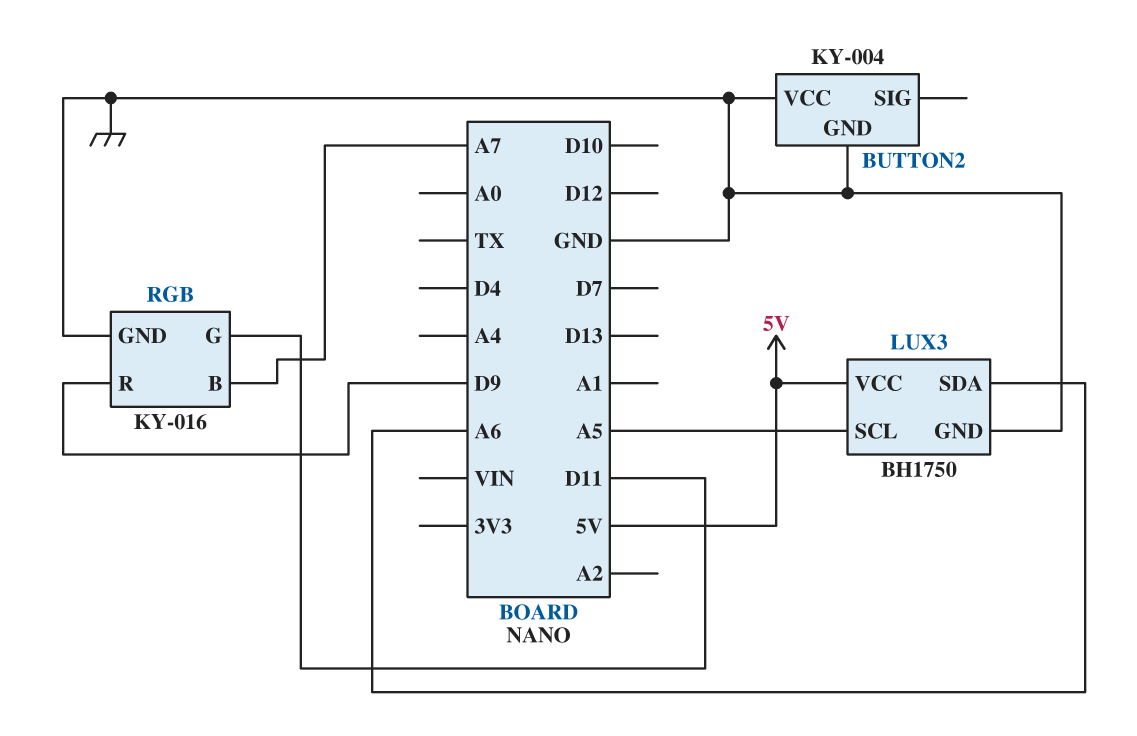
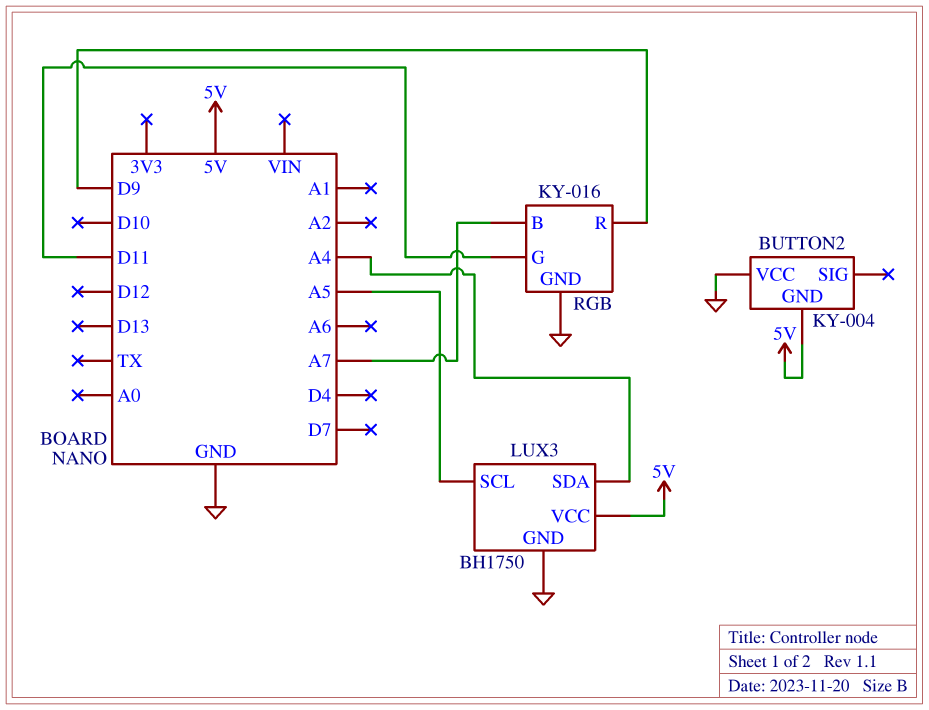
BUTTON2 pin GND: GND -> 5V
LUX3 pin SDA: A6 -> A4

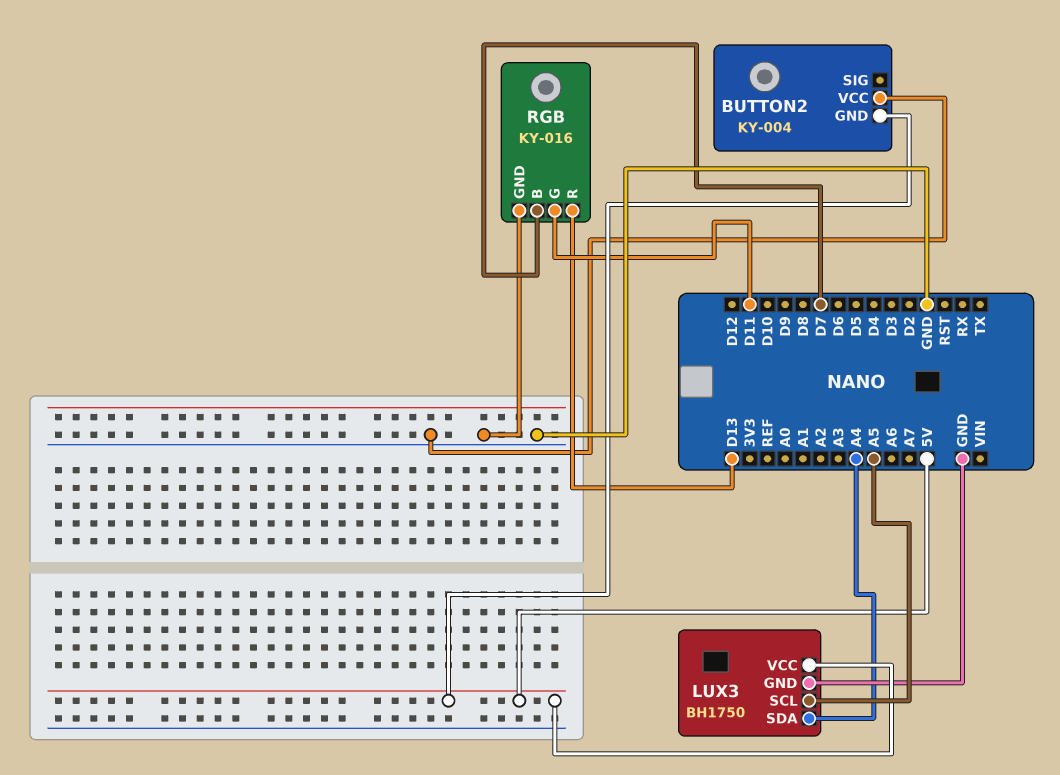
RGB pin B: A7 -> D7
RGB pin R: D9 -> D13

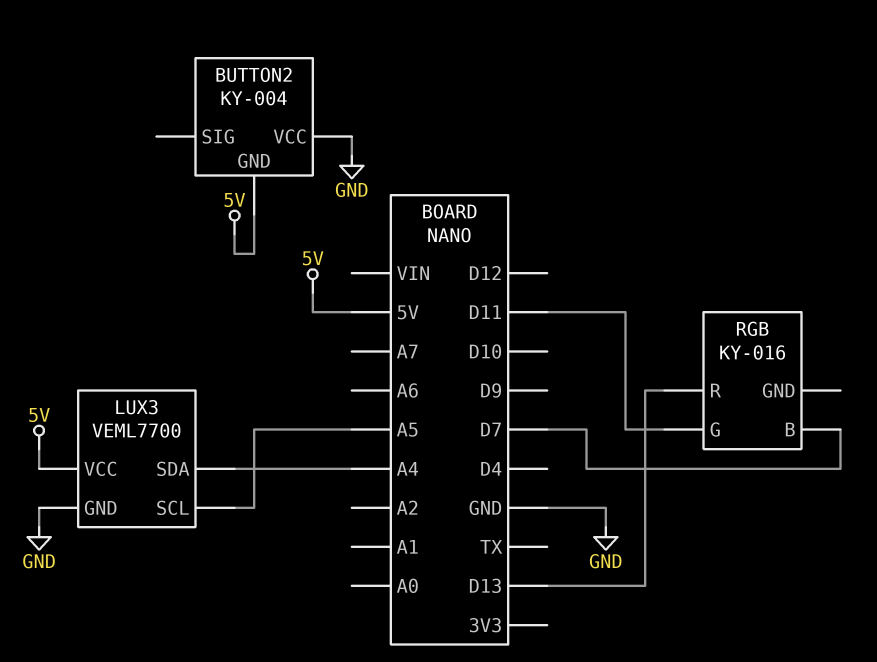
LUX3: BH1750 -> VEML7700
RGB pin GND: GND -> none

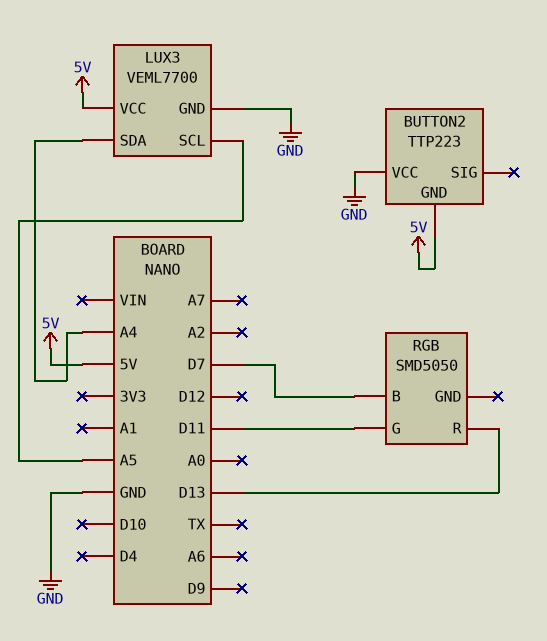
BUTTON2: KY-004 -> TTP223
RGB: KY-016 -> SMD5050

